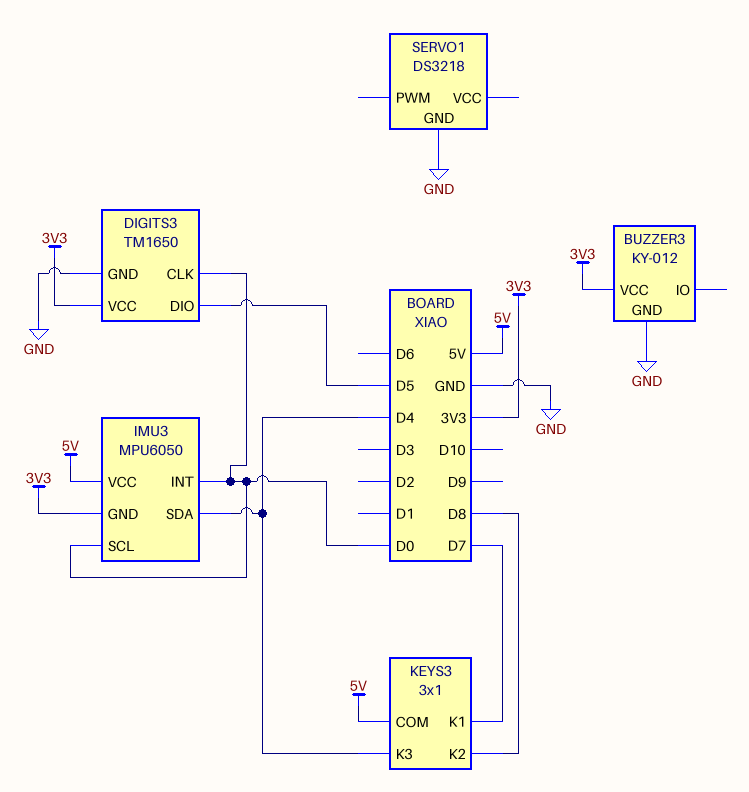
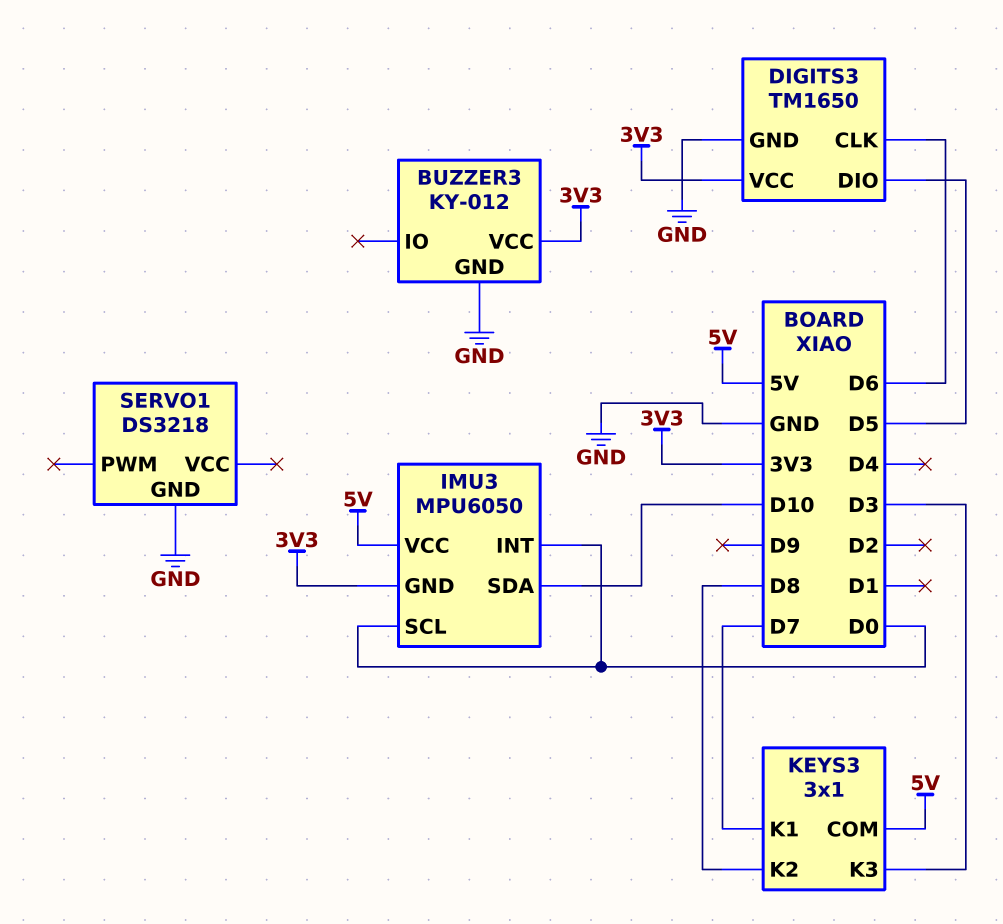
DIGITS3 pin CLK: D0 -> D6
IMU3 pin SDA: D4 -> D10
KEYS3 pin K3: D4 -> D3

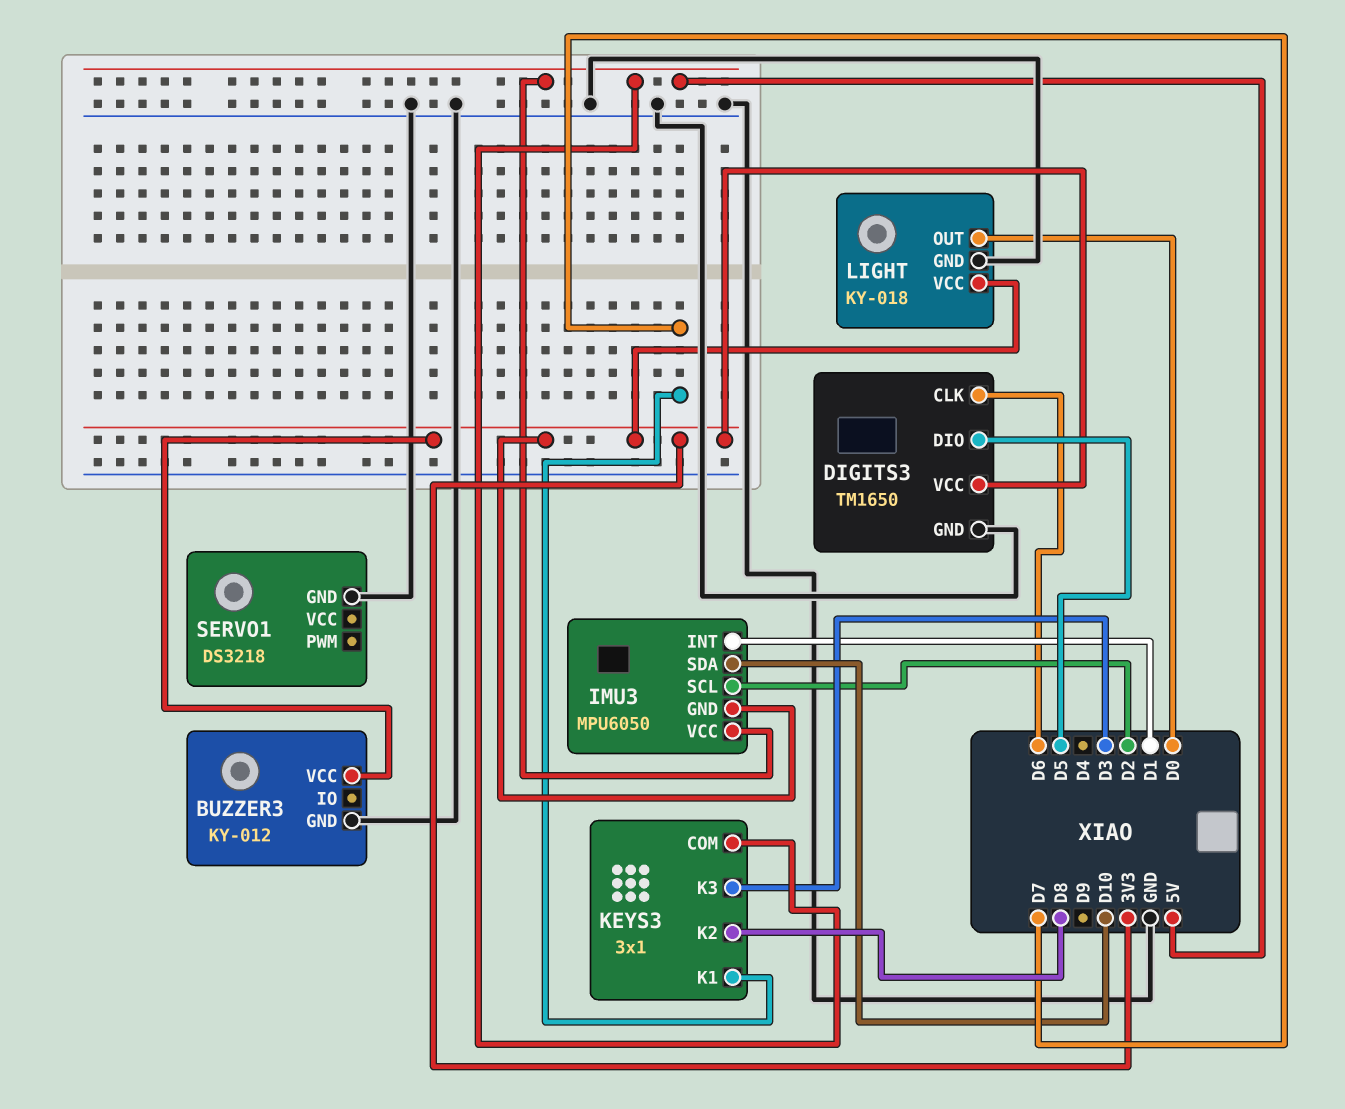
IMU3 pin INT: D0 -> D1
IMU3 pin SCL: D0 -> D2
LIGHT: none -> KY-018
LIGHT pin GND: none -> GND
LIGHT pin OUT: none -> D0
LIGHT pin VCC: none -> 3V3

